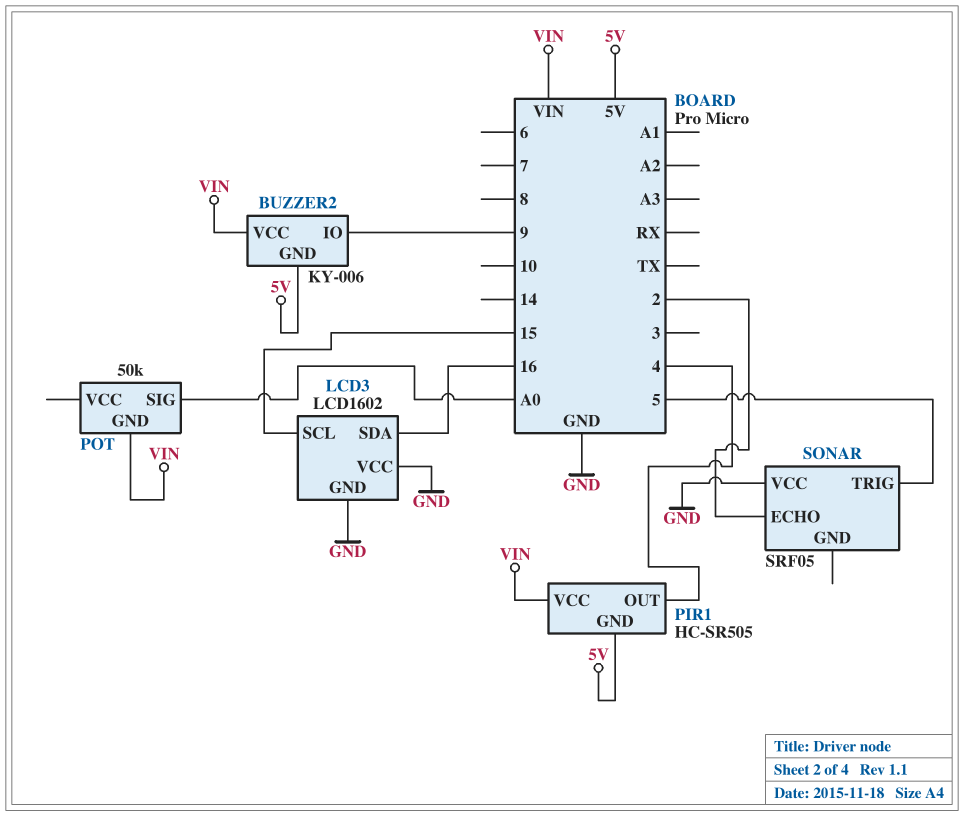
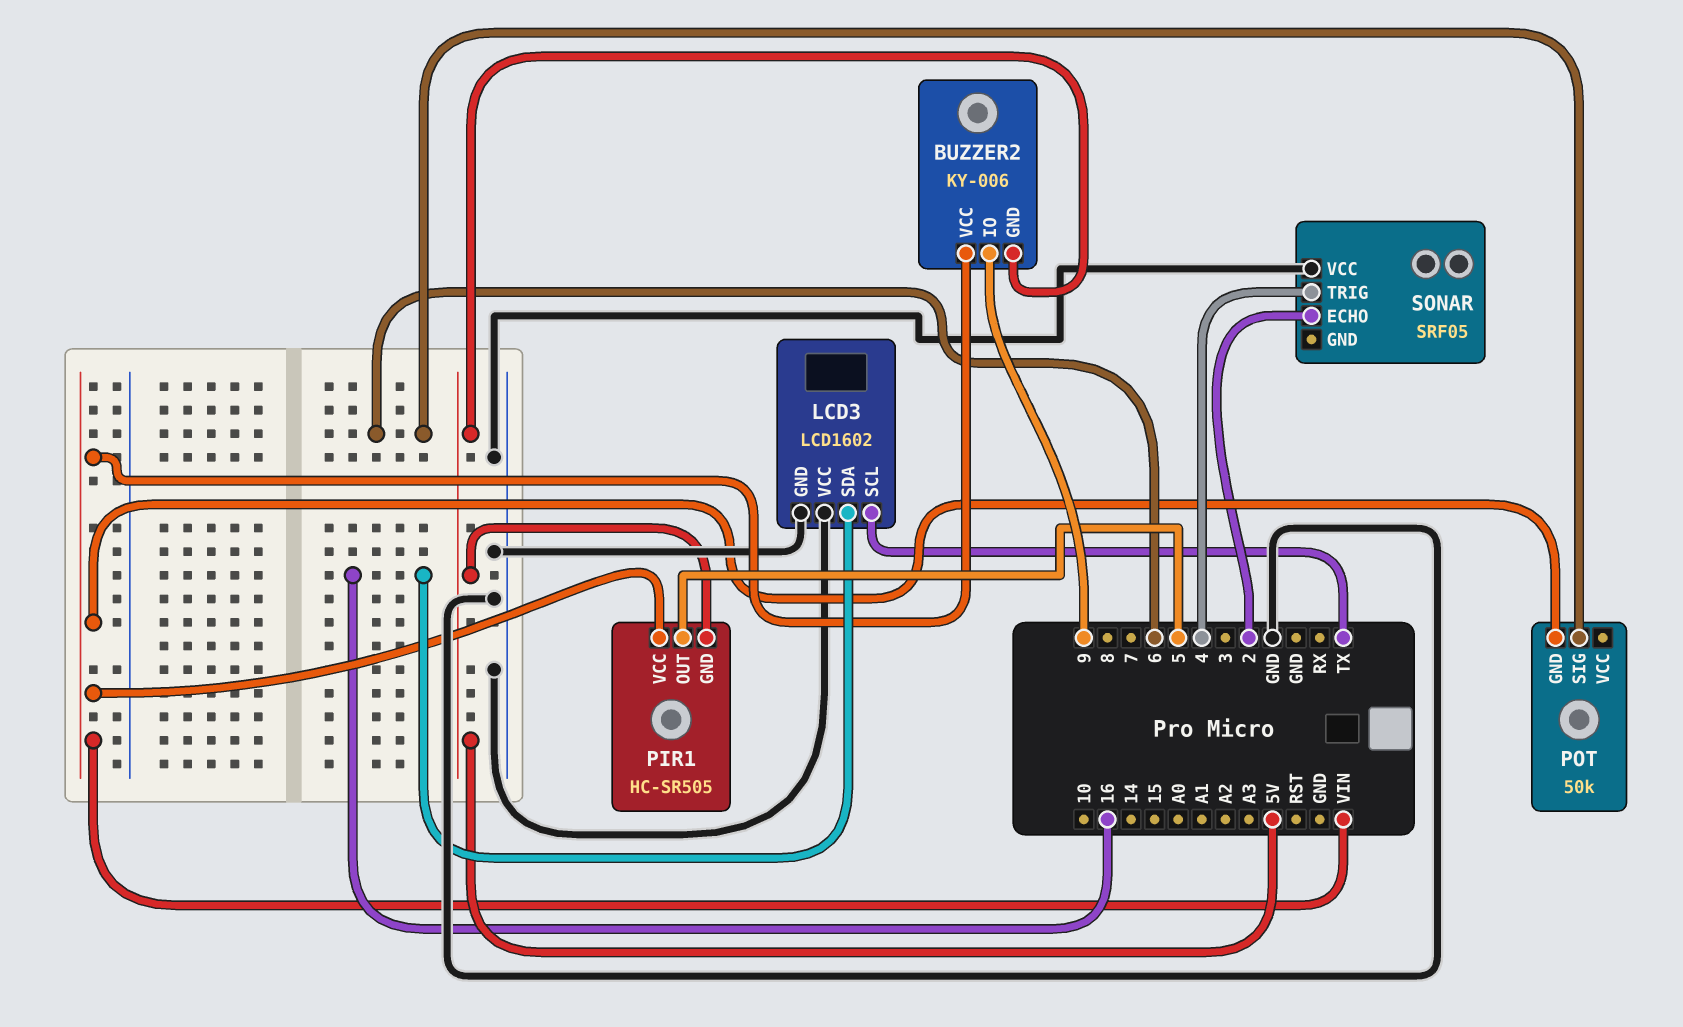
LCD3 pin SCL: 15 -> TX
PIR1 pin OUT: 4 -> 5
POT pin SIG: A0 -> 6
SONAR pin TRIG: 5 -> 4

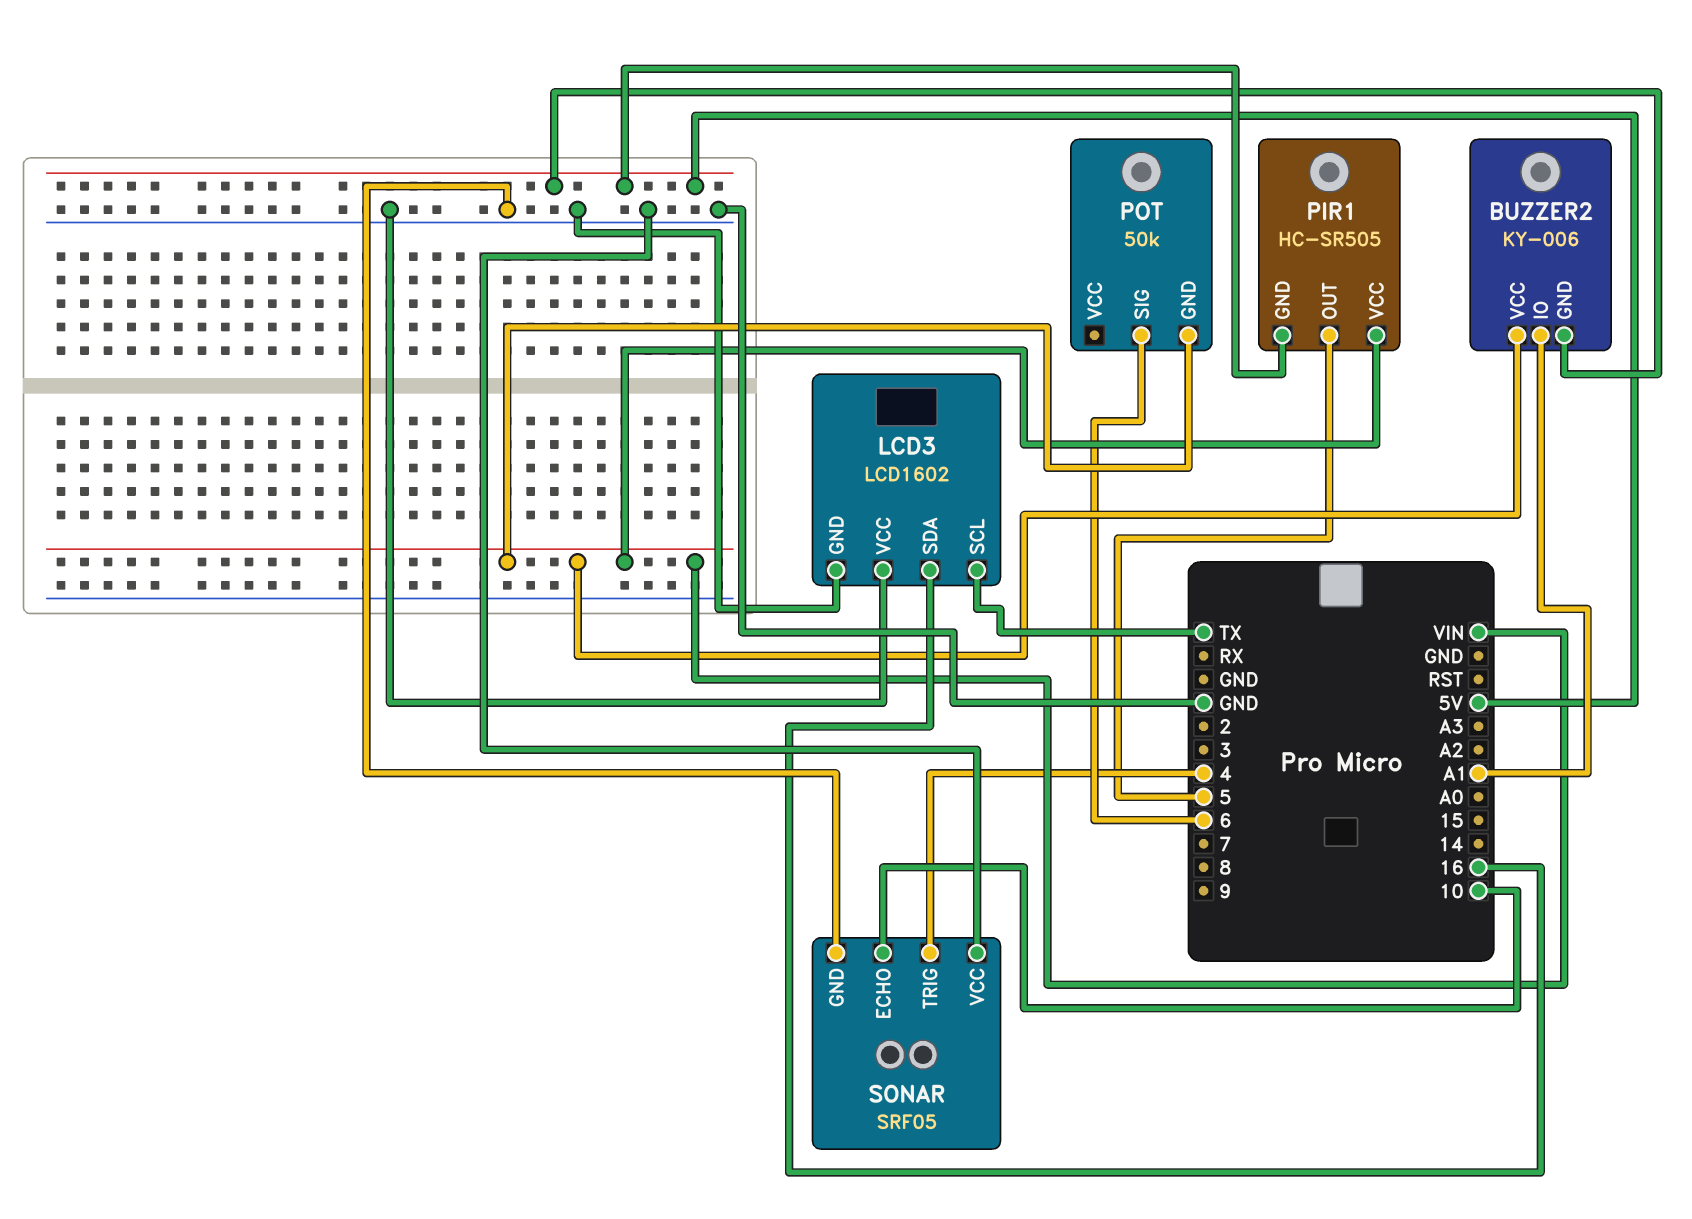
BUZZER2 pin IO: 9 -> A1
SONAR pin ECHO: 2 -> 10
SONAR pin GND: none -> GND

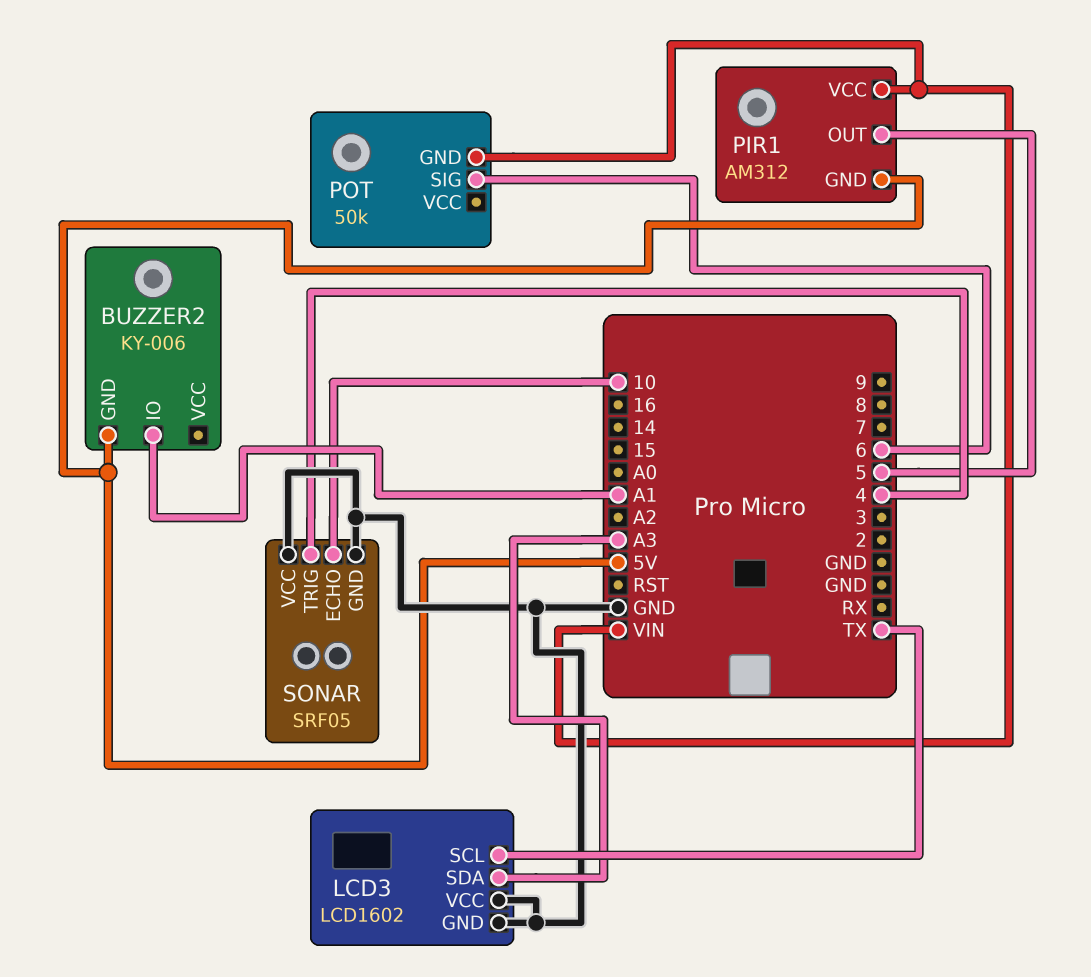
BUZZER2 pin VCC: VIN -> none
LCD3 pin SDA: 16 -> A3
PIR1: HC-SR505 -> AM312

